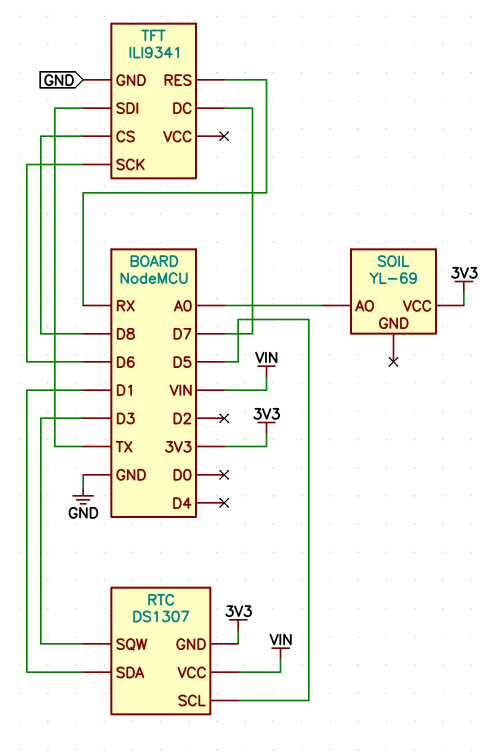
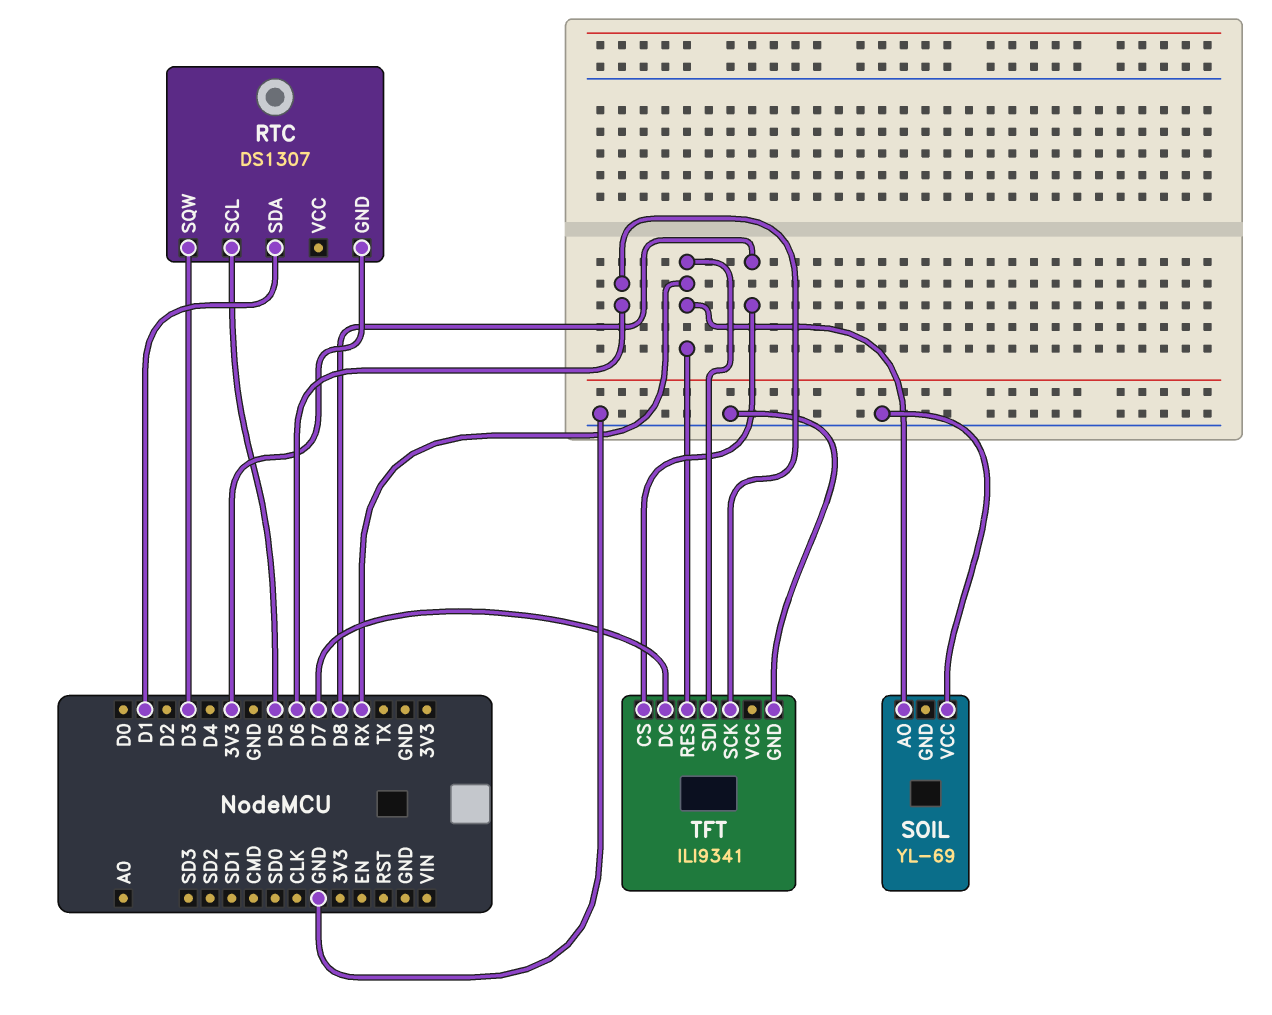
RTC pin VCC: VIN -> none
SOIL pin AO: A0 -> RX
SOIL pin VCC: 3V3 -> GND
TFT pin SDI: TX -> RX

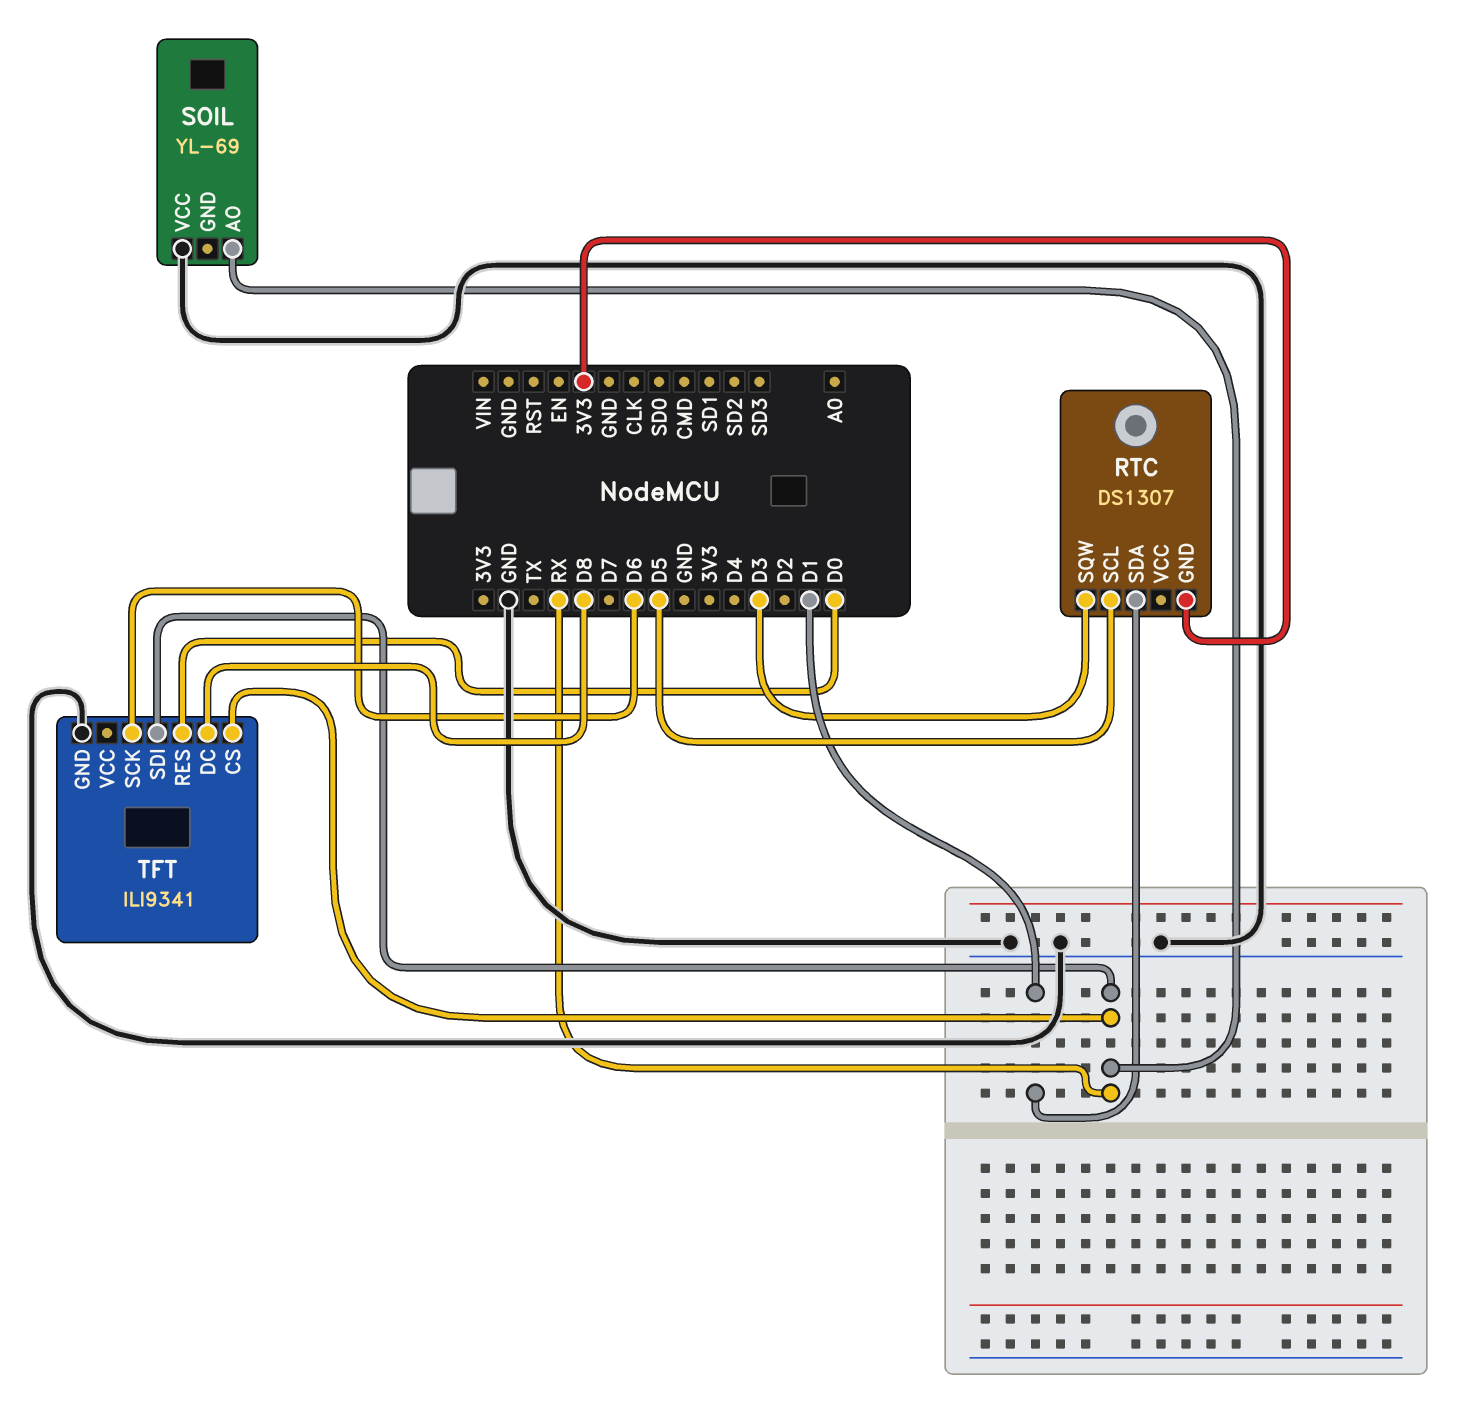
TFT pin CS: D8 -> RX
TFT pin DC: D7 -> D8
TFT pin RES: RX -> D0

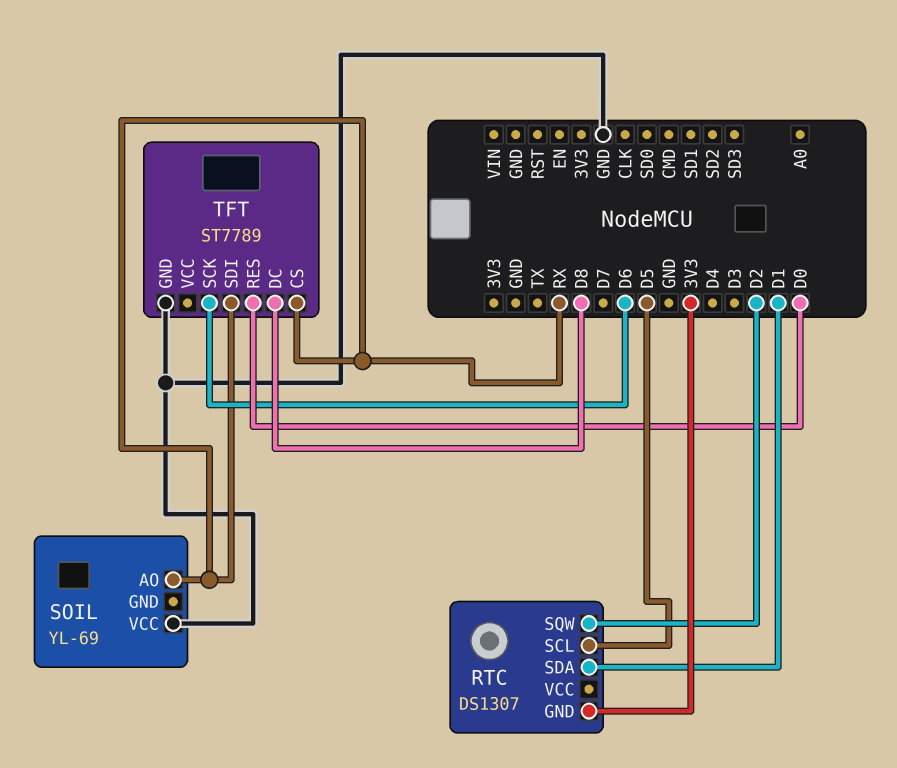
RTC pin SQW: D3 -> D2
TFT: ILI9341 -> ST7789

